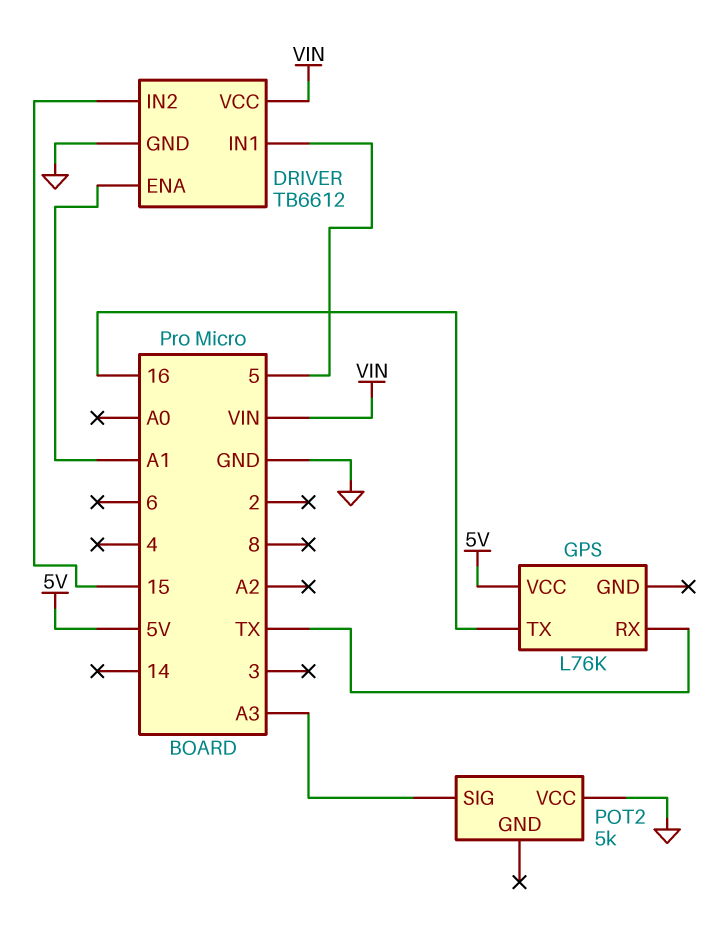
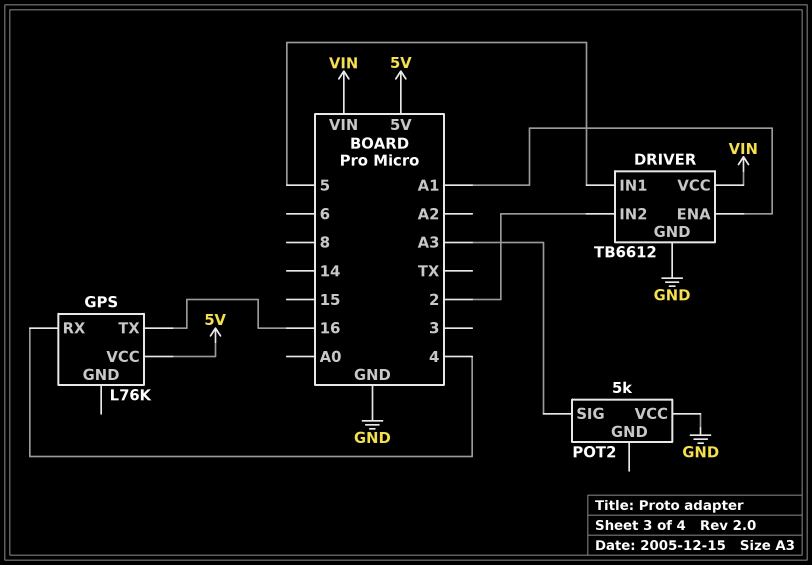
DRIVER pin IN2: 15 -> 2
GPS pin RX: TX -> 4

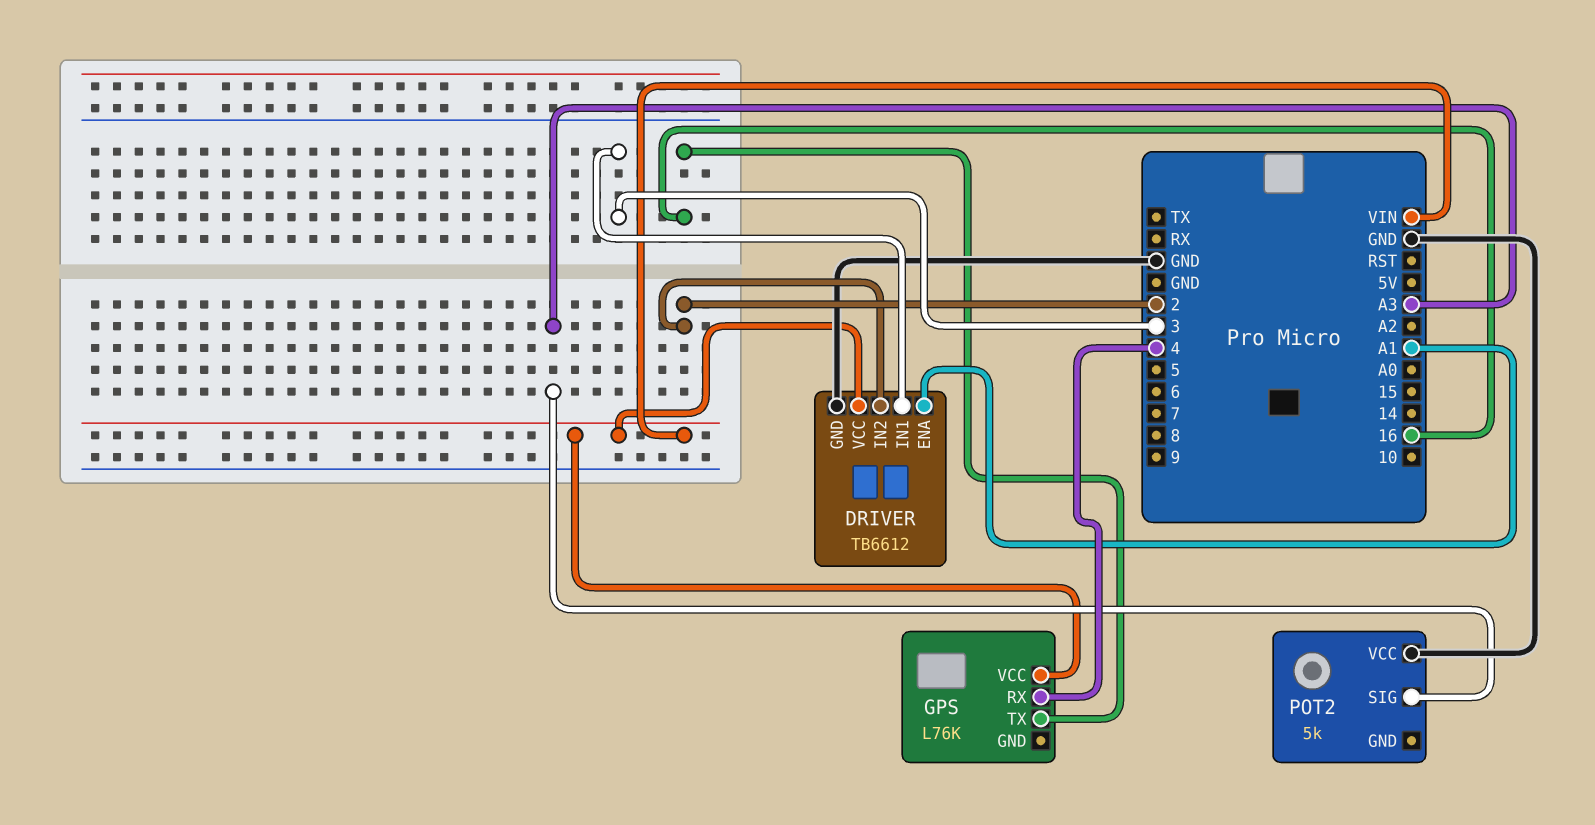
DRIVER pin IN1: 5 -> 3
GPS pin VCC: 5V -> VIN

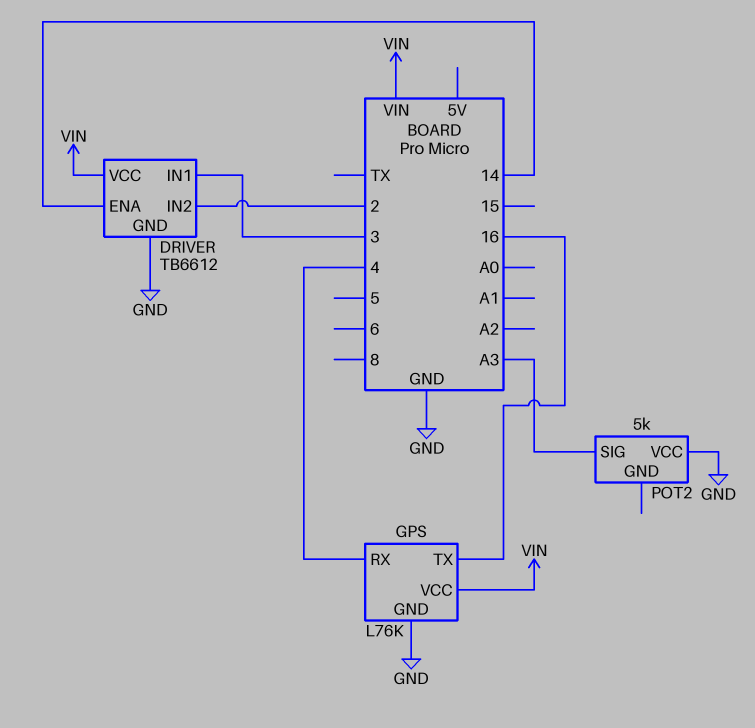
DRIVER pin ENA: A1 -> 14
GPS pin GND: none -> GND

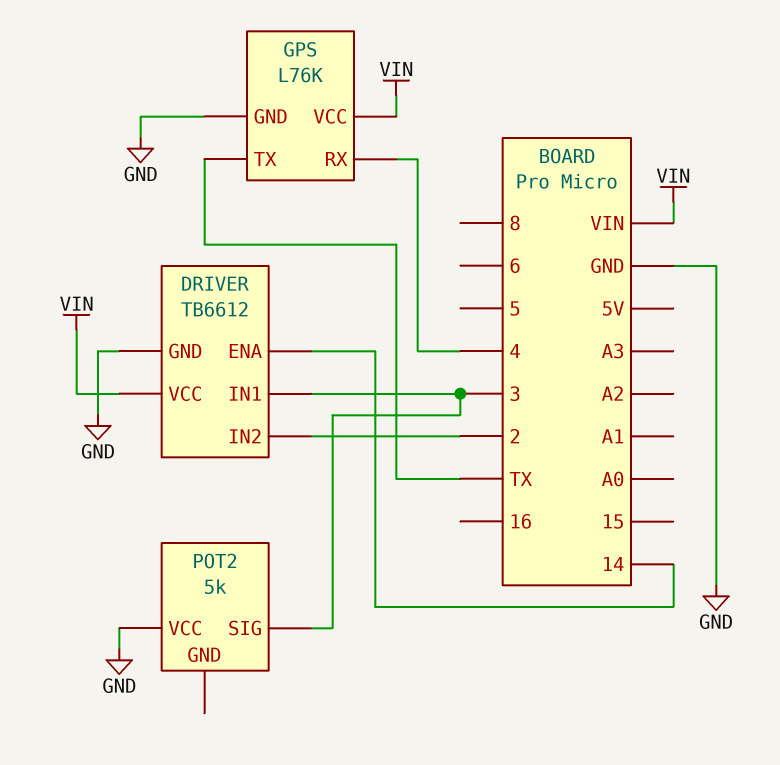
GPS pin TX: 16 -> TX
POT2 pin SIG: A3 -> 3

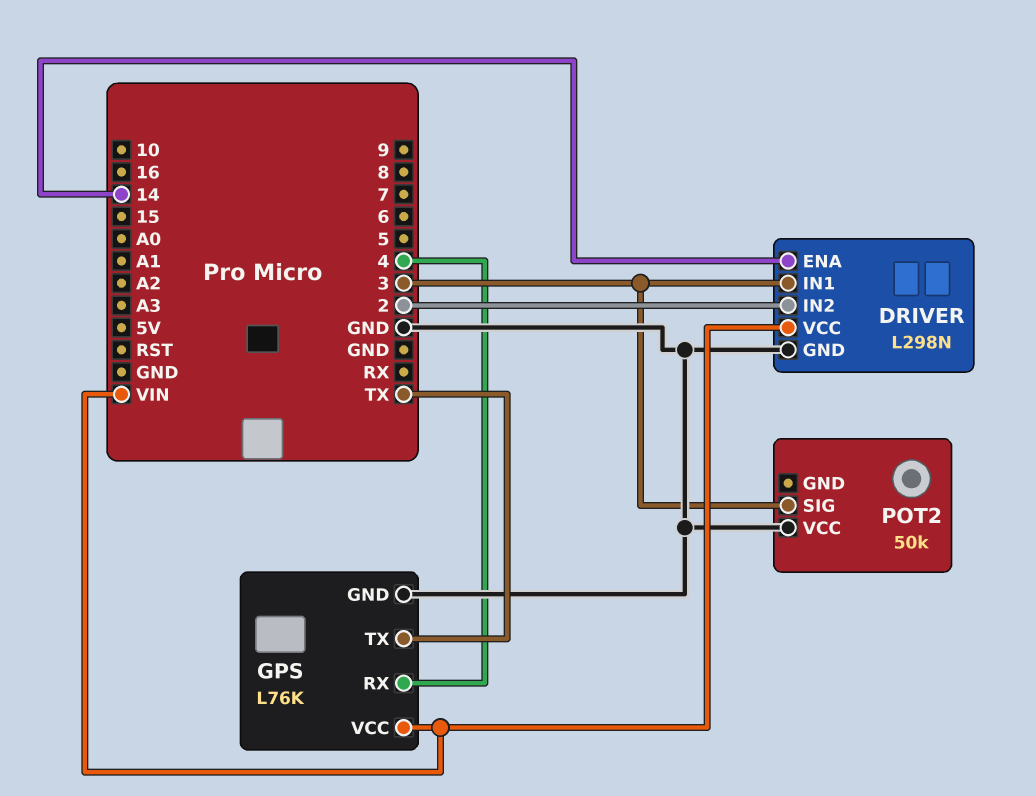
DRIVER: TB6612 -> L298N
POT2: 5k -> 50k

